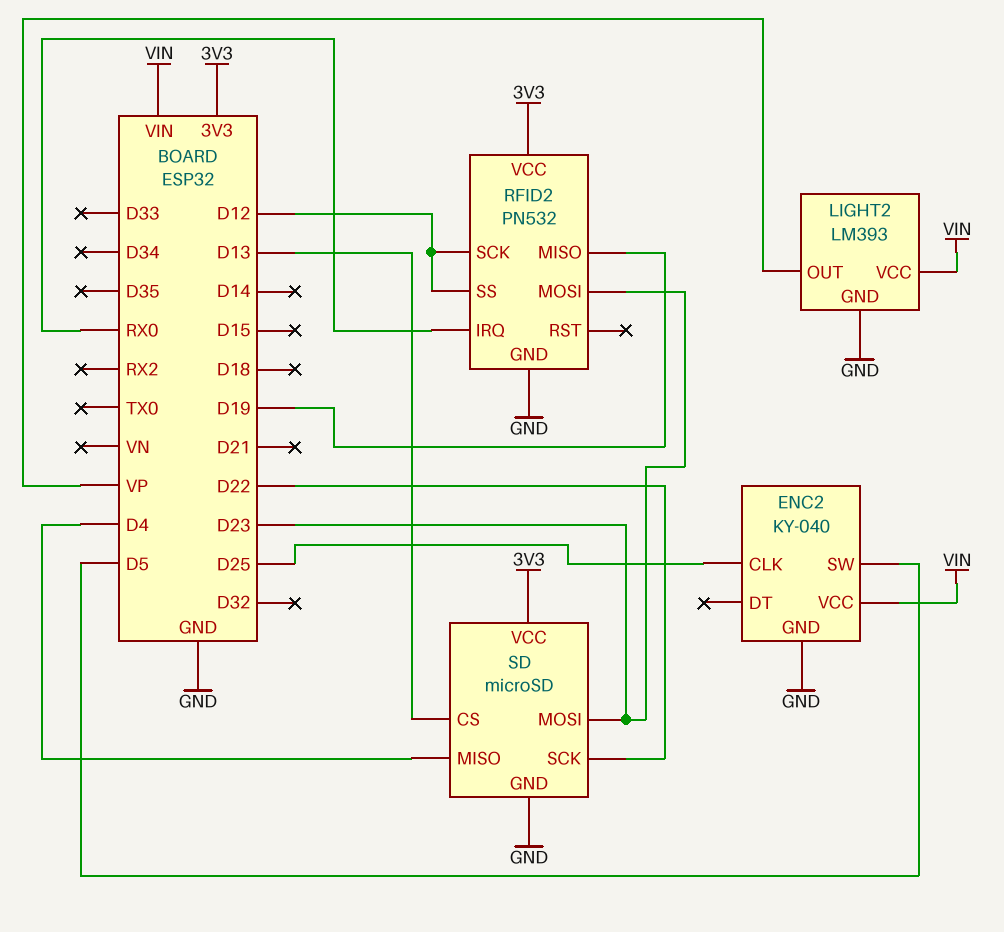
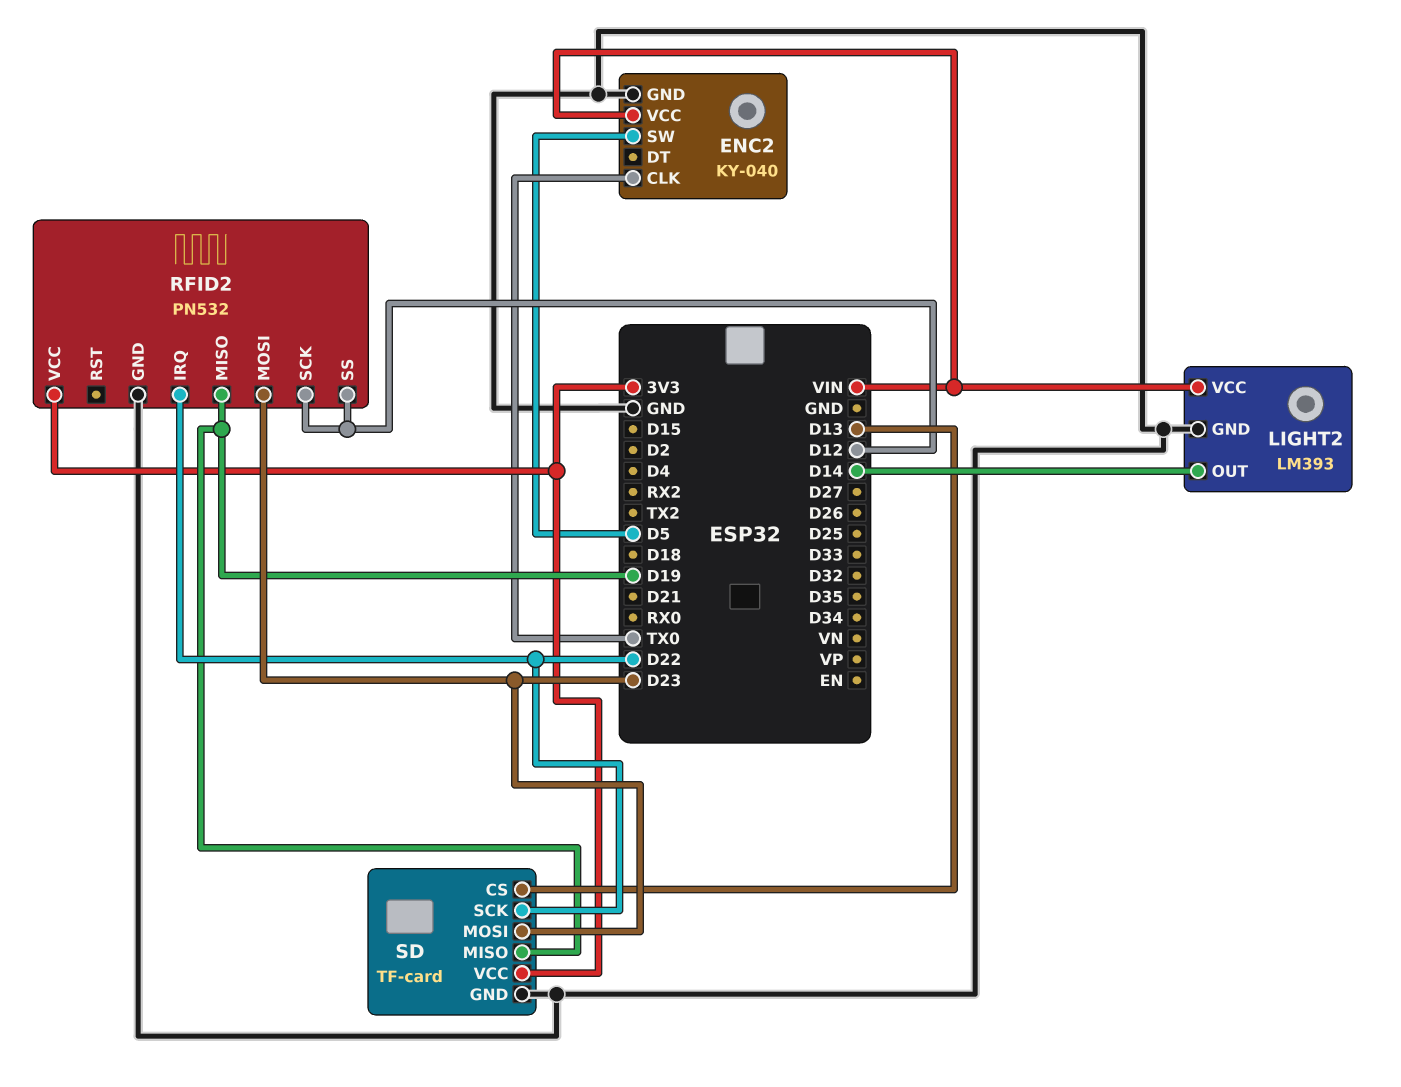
ENC2 pin CLK: D25 -> TX0
LIGHT2 pin OUT: VP -> D14
RFID2 pin IRQ: RX0 -> D22
SD: microSD -> TF-card
SD pin MISO: D4 -> D19

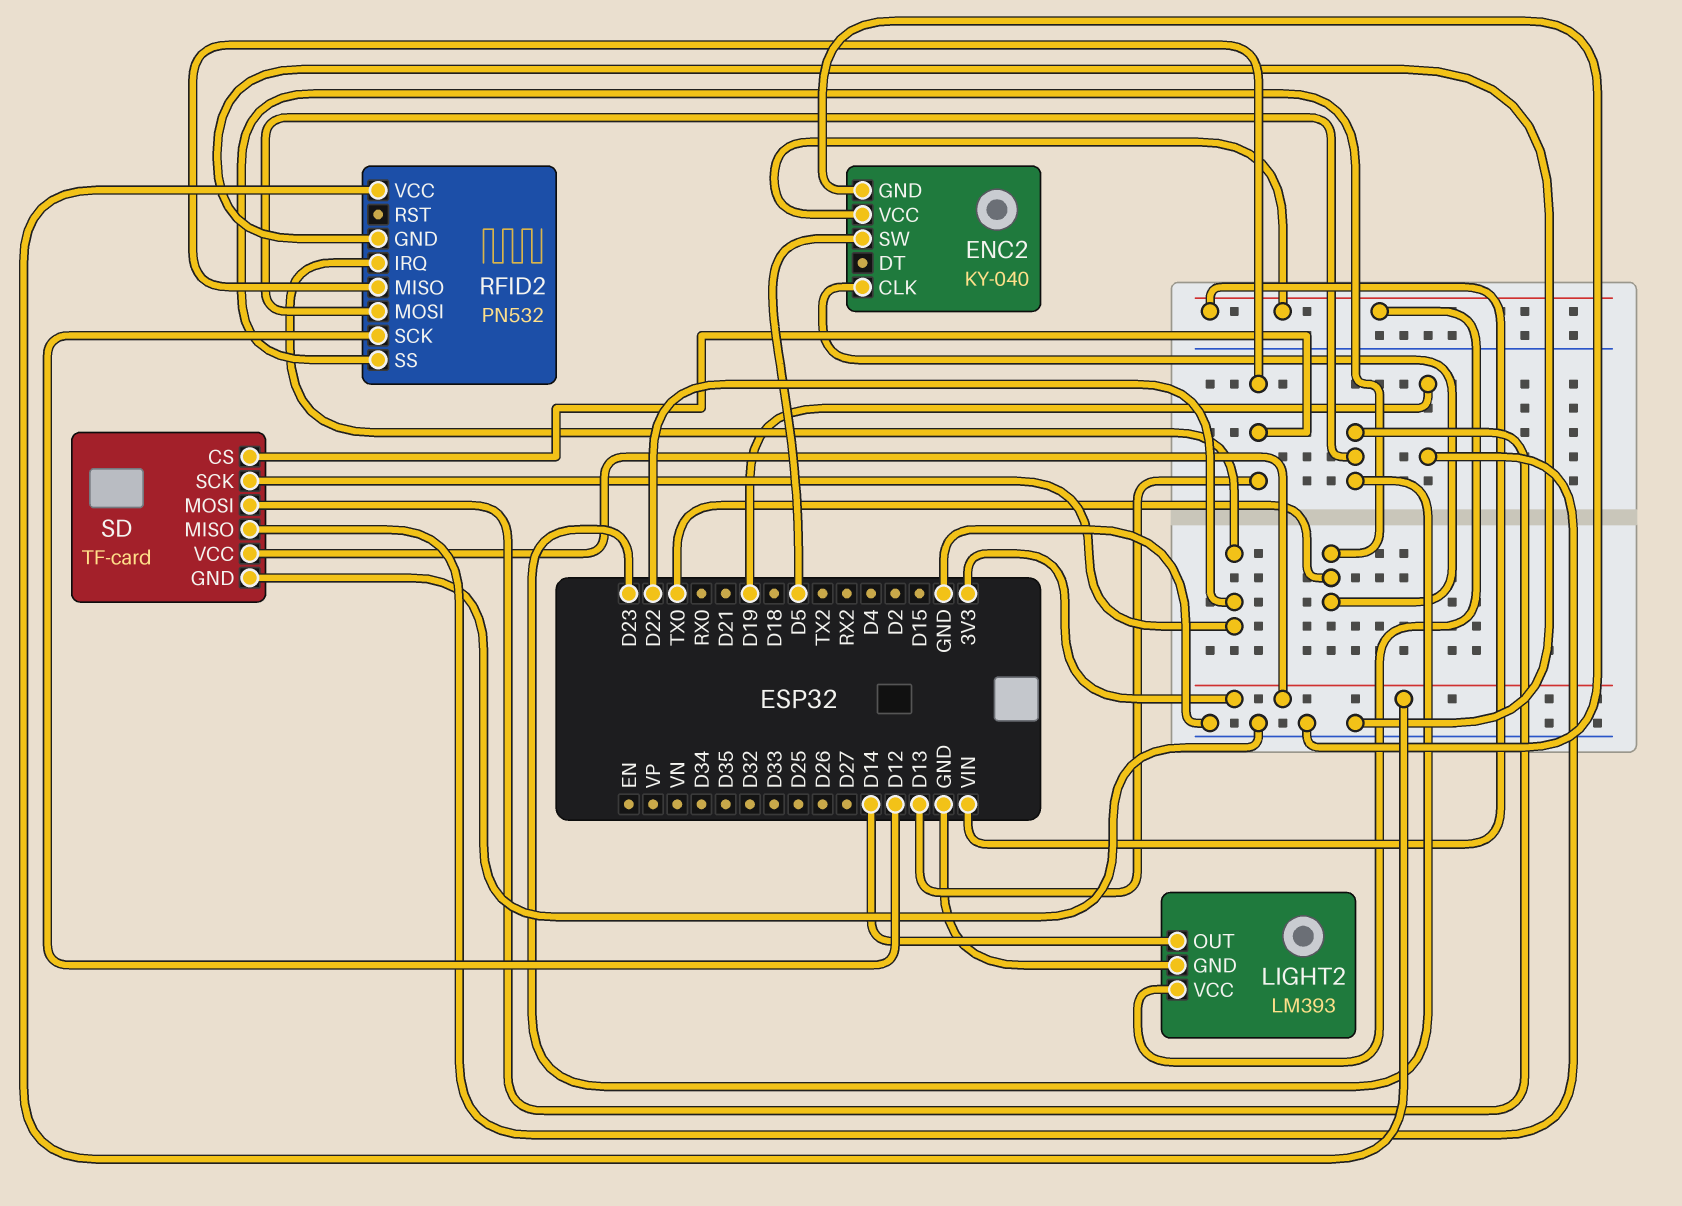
RFID2 pin MISO: D19 -> D13
RFID2 pin SS: D12 -> TX0

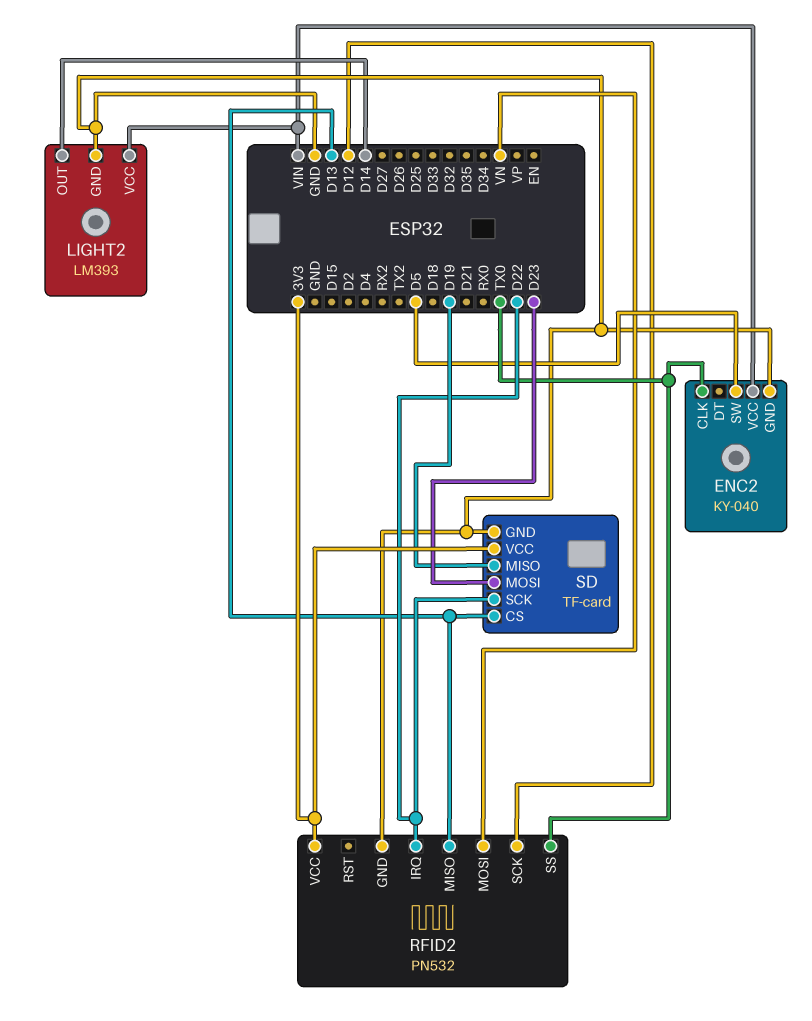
RFID2 pin MOSI: D23 -> VN

